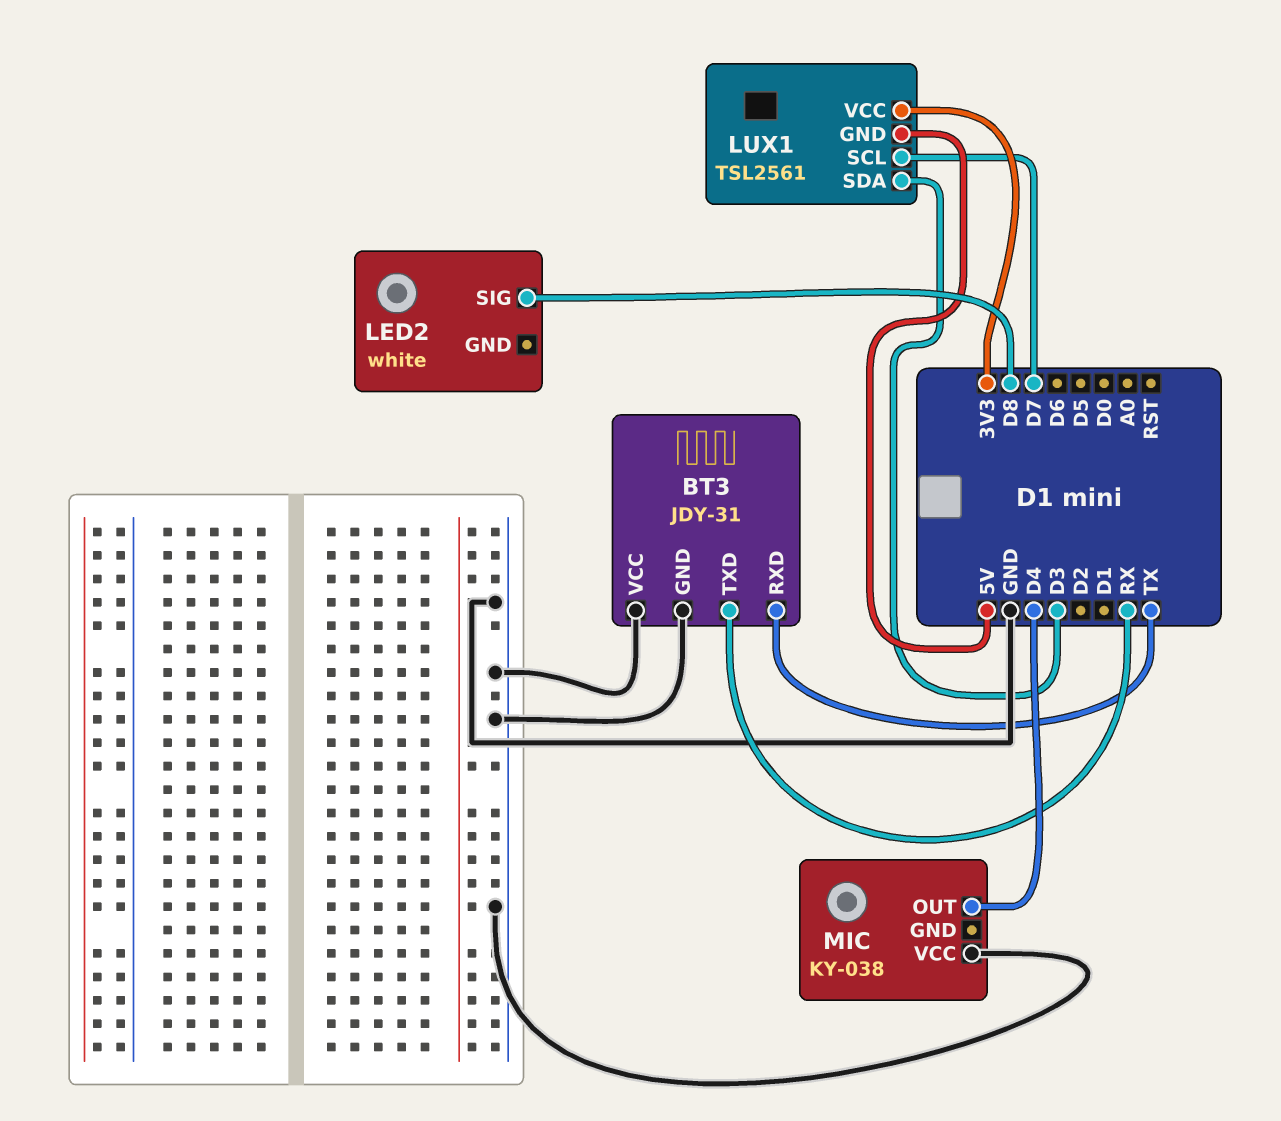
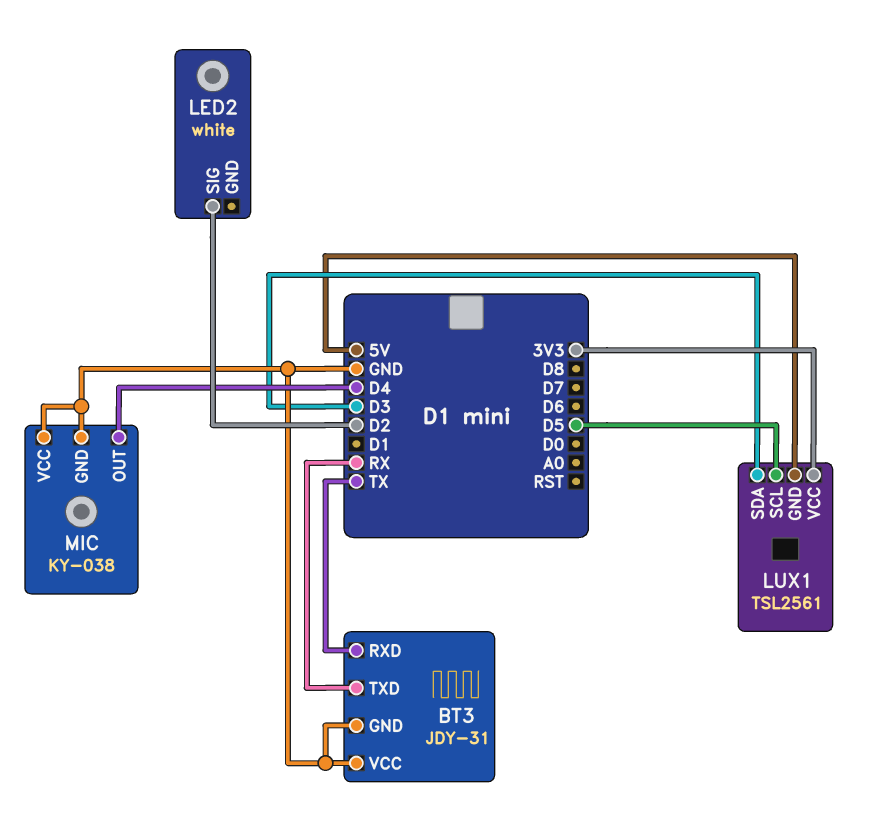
LED2 pin SIG: D8 -> D2
LUX1 pin SCL: D7 -> D5
MIC pin GND: none -> GND

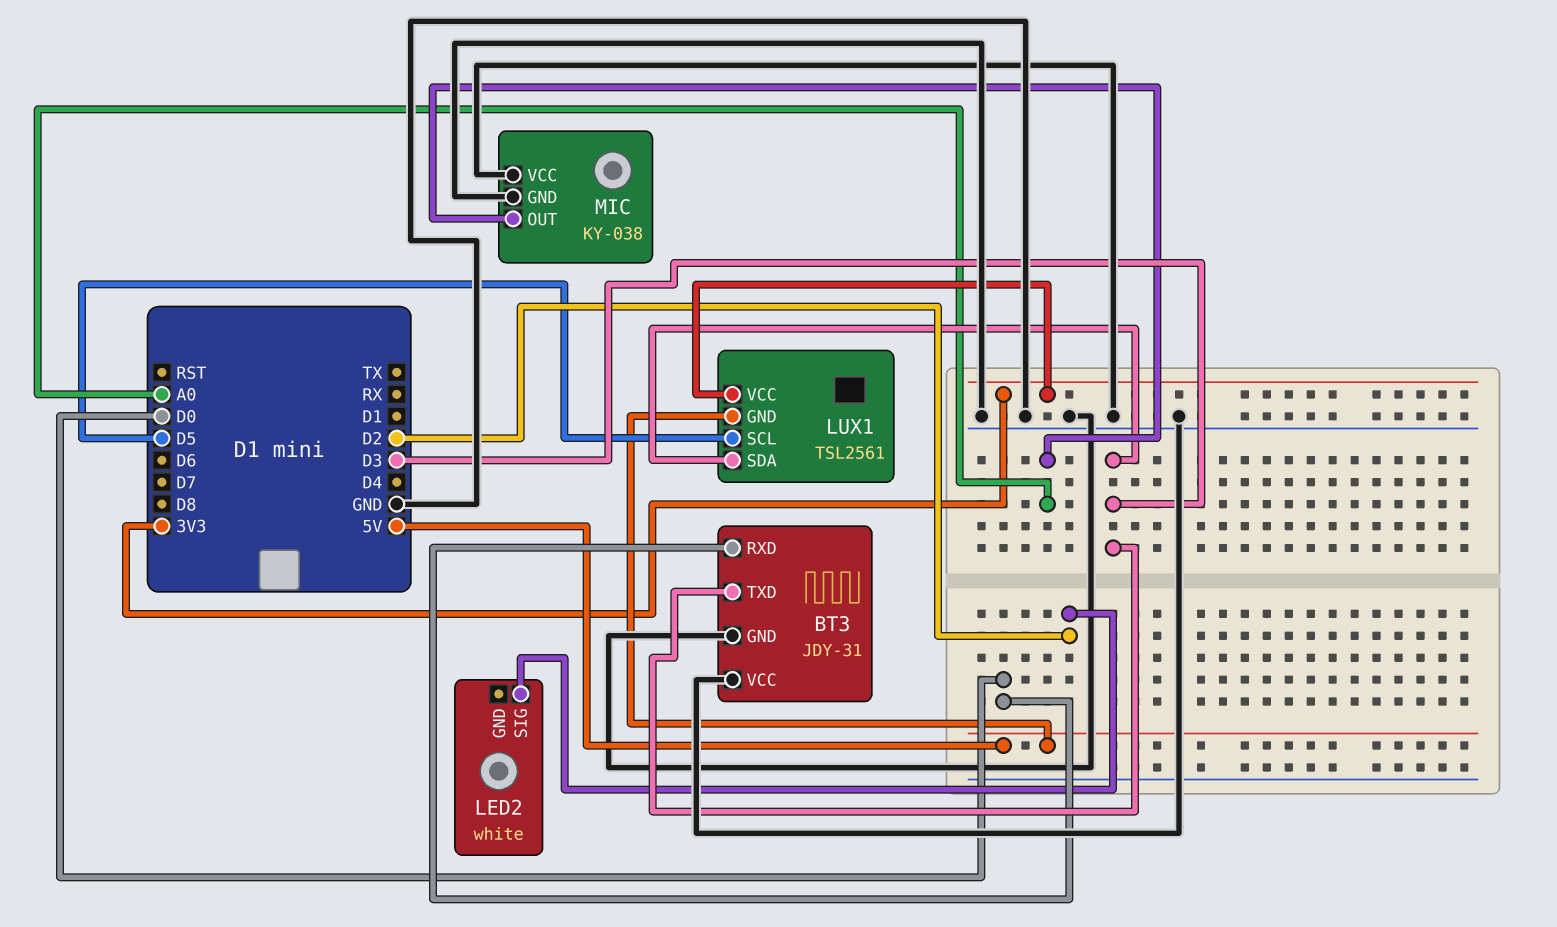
BT3 pin RXD: TX -> D0
BT3 pin TXD: RX -> D3
MIC pin OUT: D4 -> A0

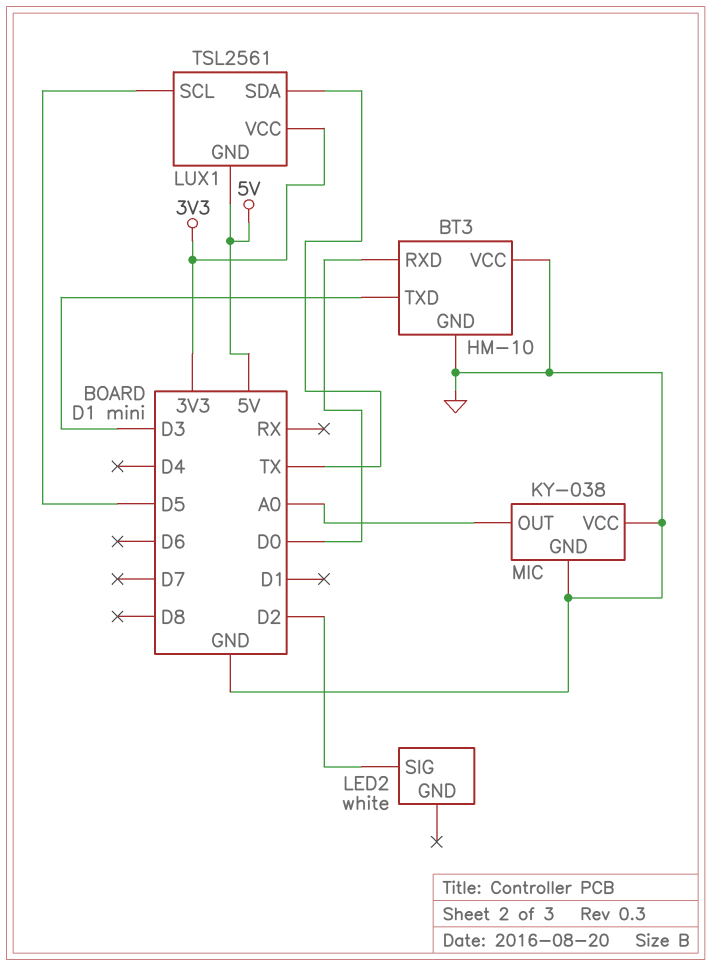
BT3: JDY-31 -> HM-10
LUX1 pin SDA: D3 -> TX

